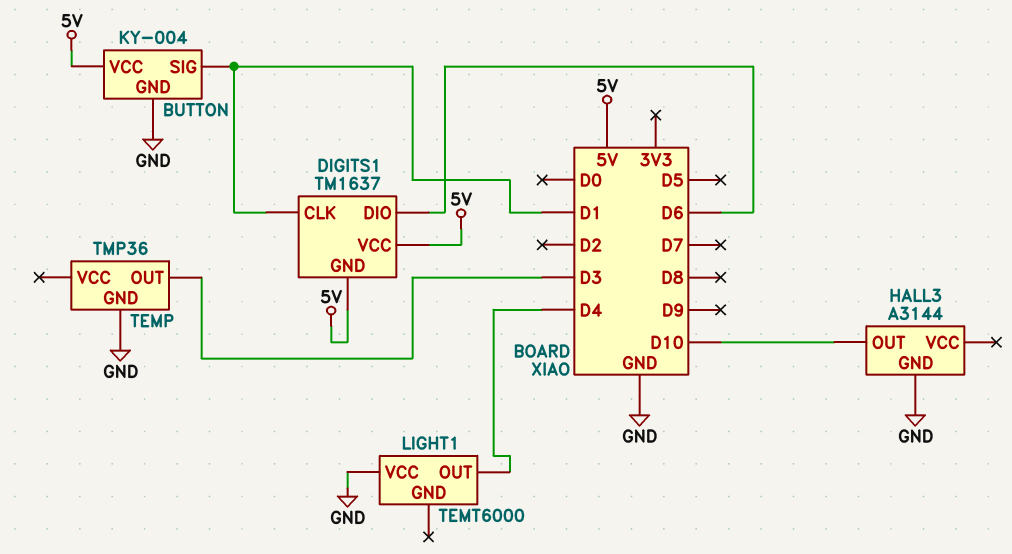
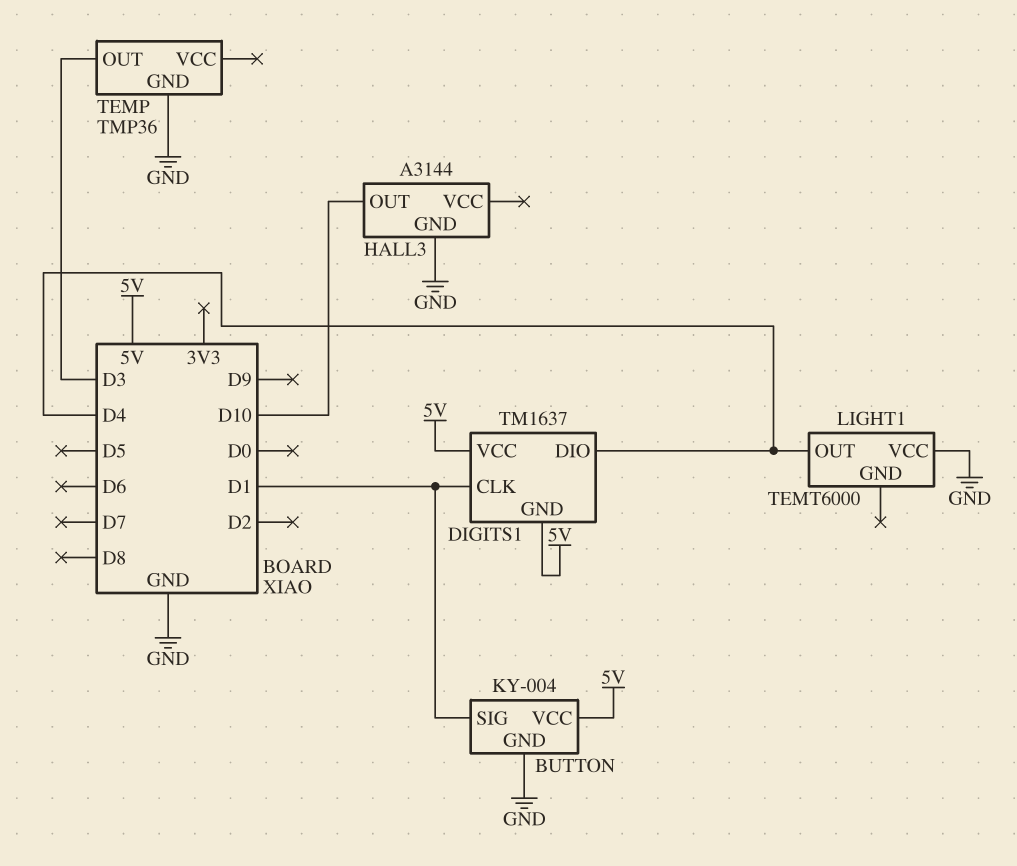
DIGITS1 pin DIO: D6 -> D4

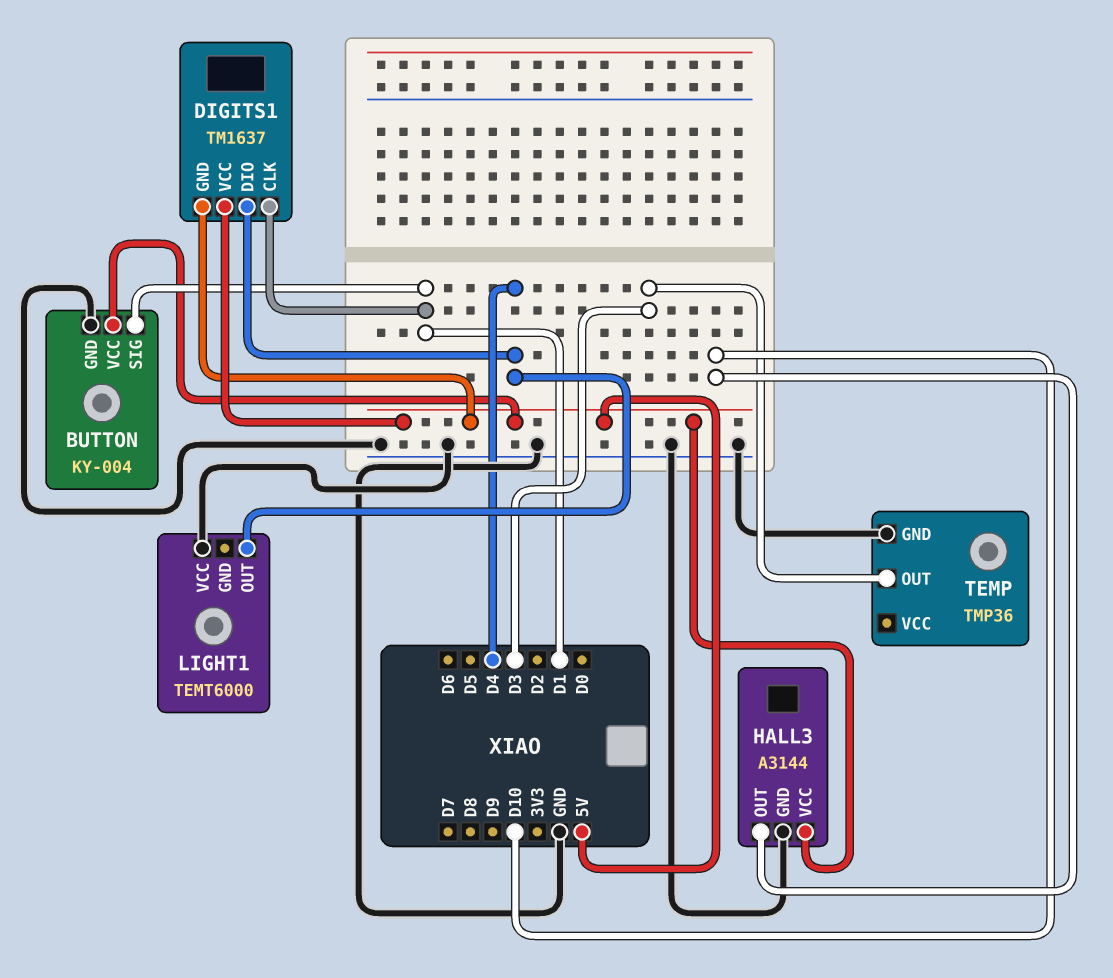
HALL3 pin VCC: none -> 5V

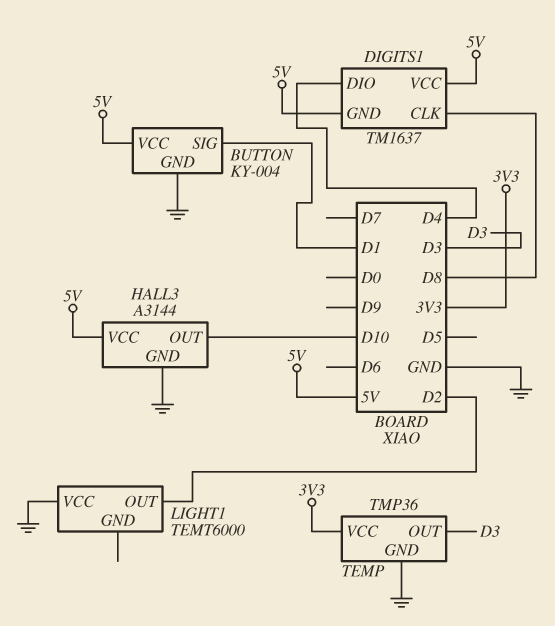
DIGITS1 pin CLK: D1 -> D8
LIGHT1 pin OUT: D4 -> D2
TEMP pin VCC: none -> 3V3

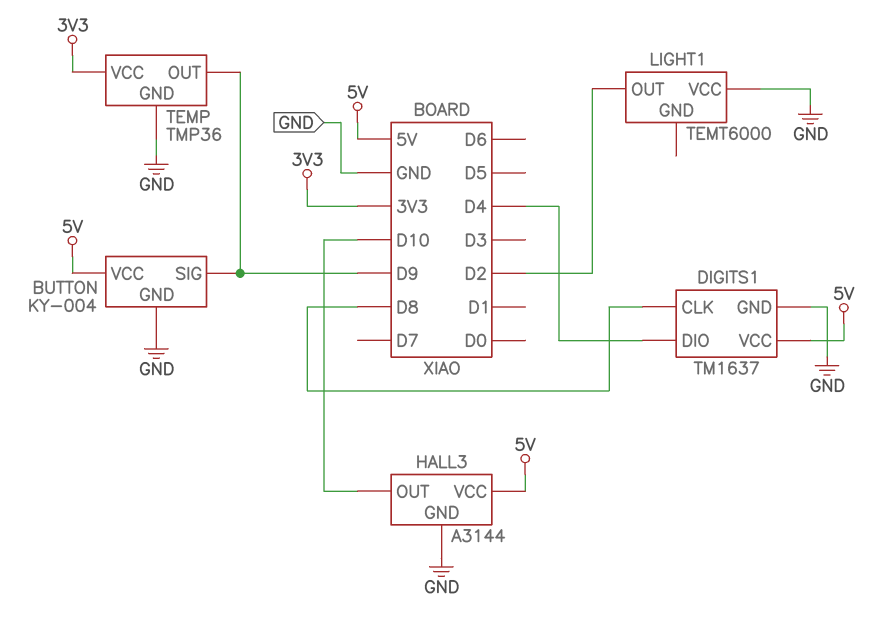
BUTTON pin SIG: D1 -> D9
DIGITS1 pin GND: 5V -> GND
TEMP pin OUT: D3 -> D9

